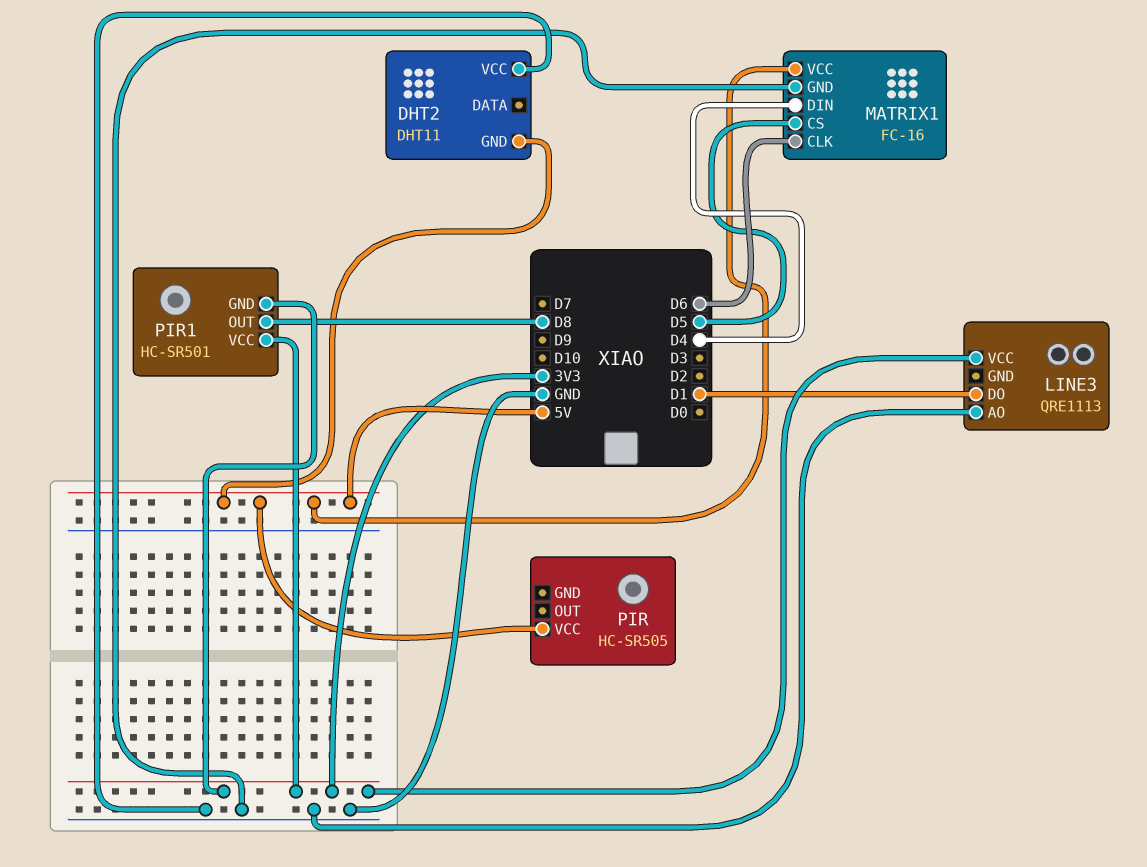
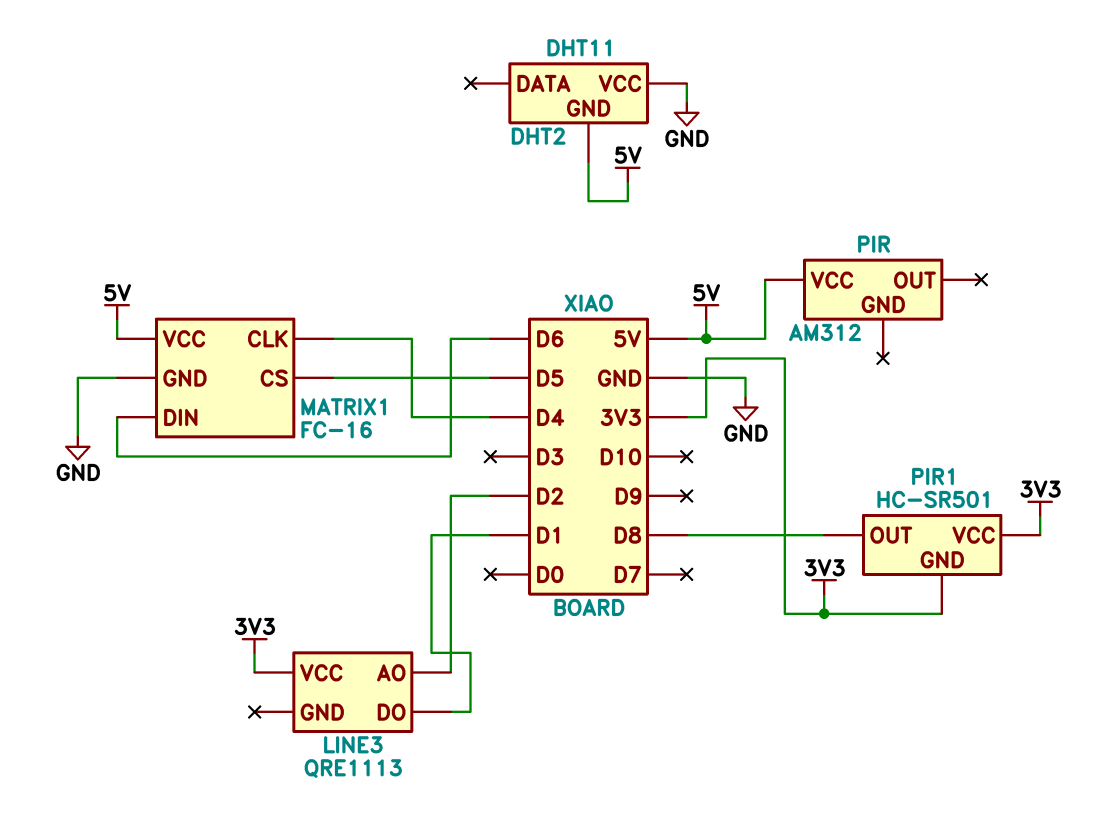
LINE3 pin AO: GND -> D2
MATRIX1 pin CLK: D6 -> D4
MATRIX1 pin DIN: D4 -> D6
PIR: HC-SR505 -> AM312

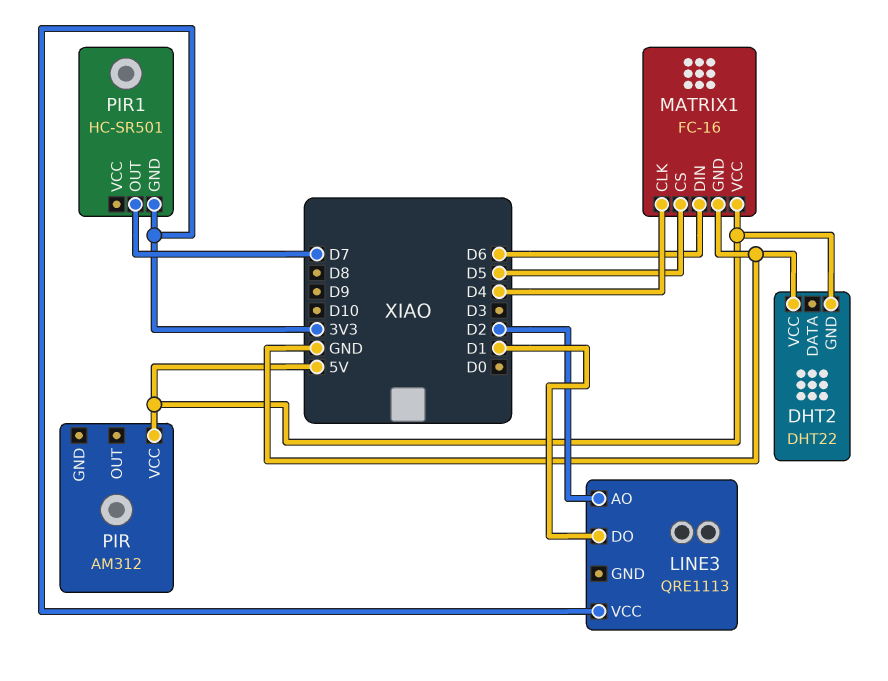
DHT2: DHT11 -> DHT22
PIR1 pin OUT: D8 -> D7
PIR1 pin VCC: 3V3 -> none

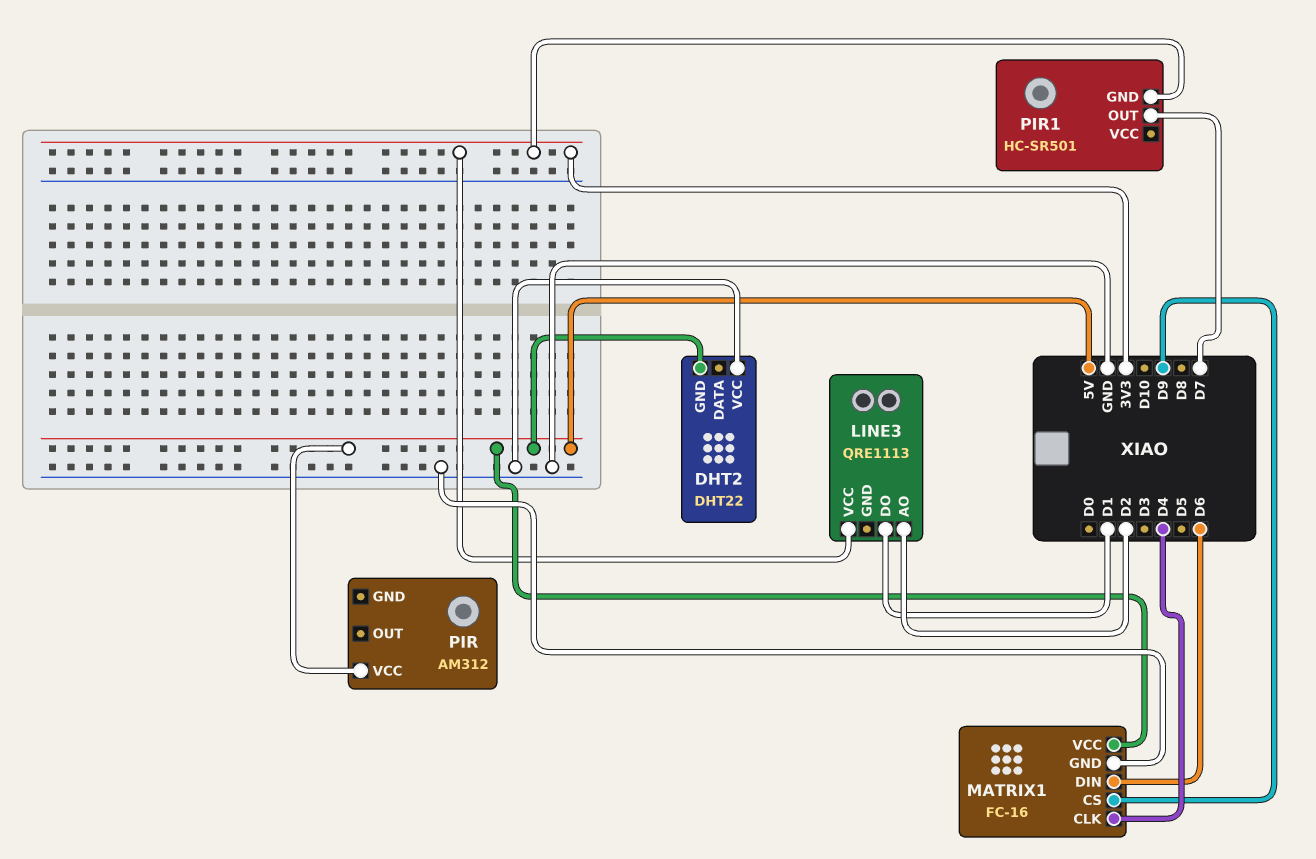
MATRIX1 pin CS: D5 -> D9

